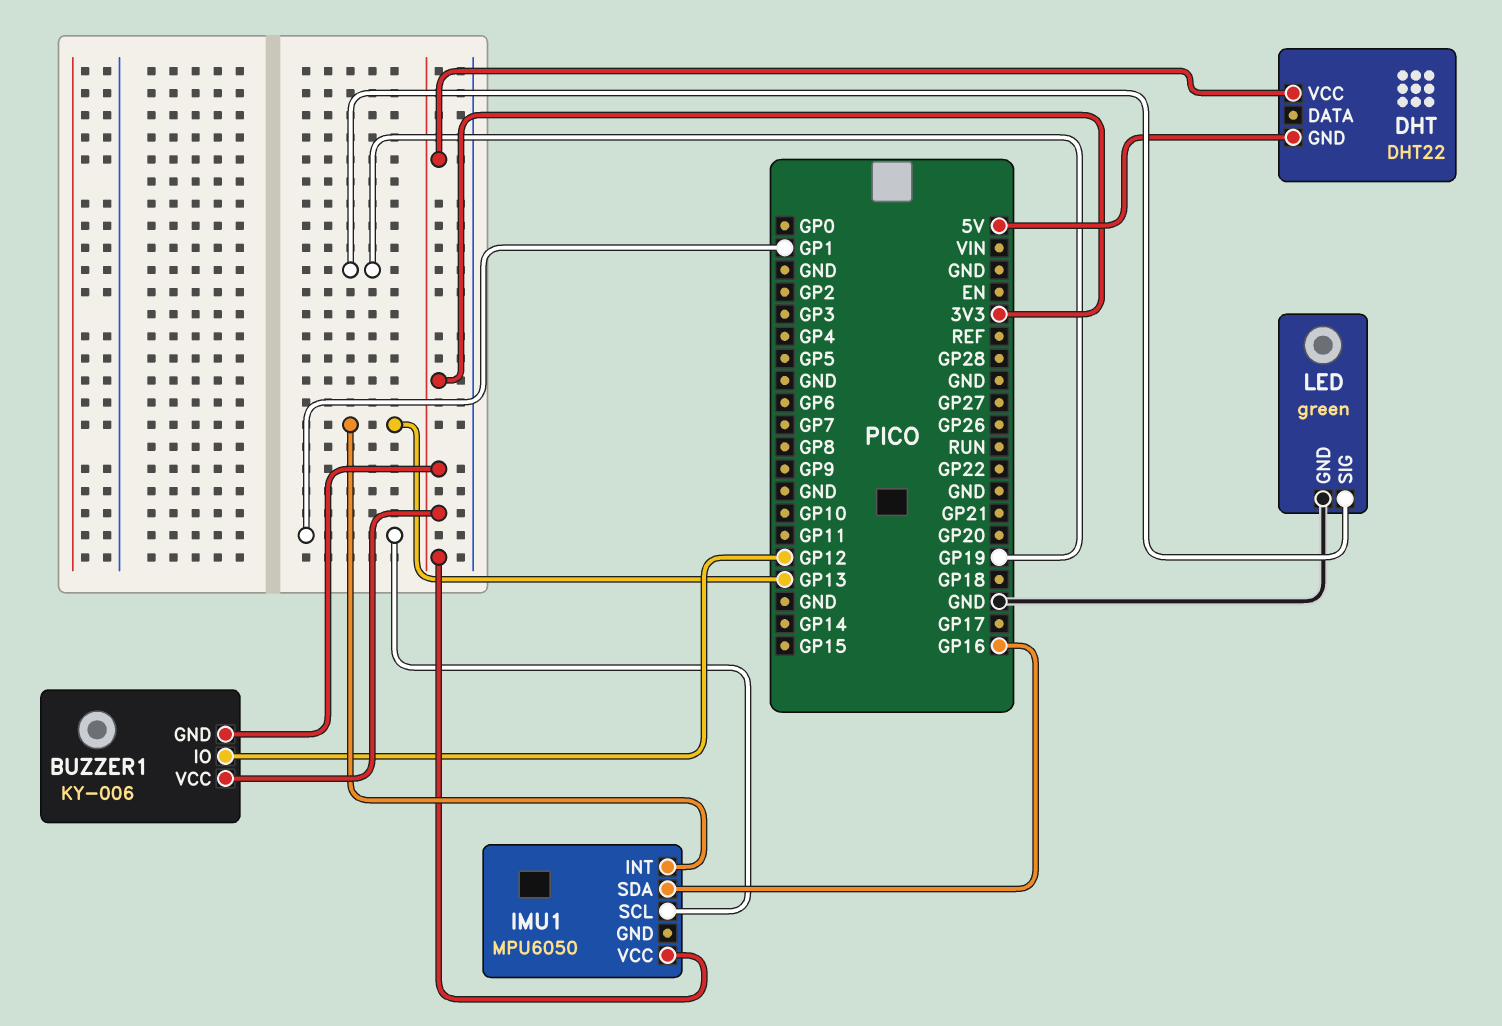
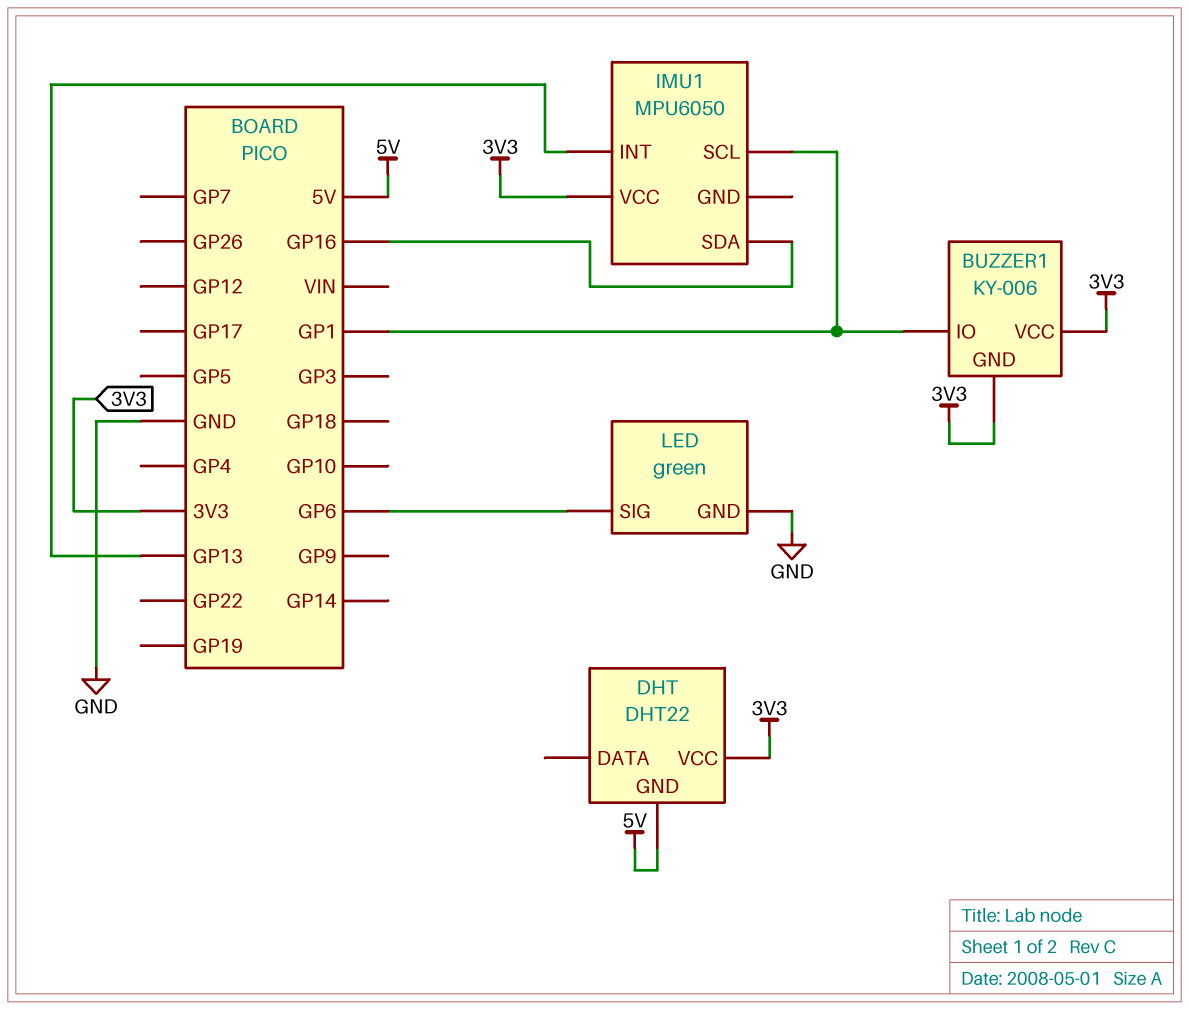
BUZZER1 pin IO: GP12 -> GP1
LED pin SIG: GP19 -> GP6

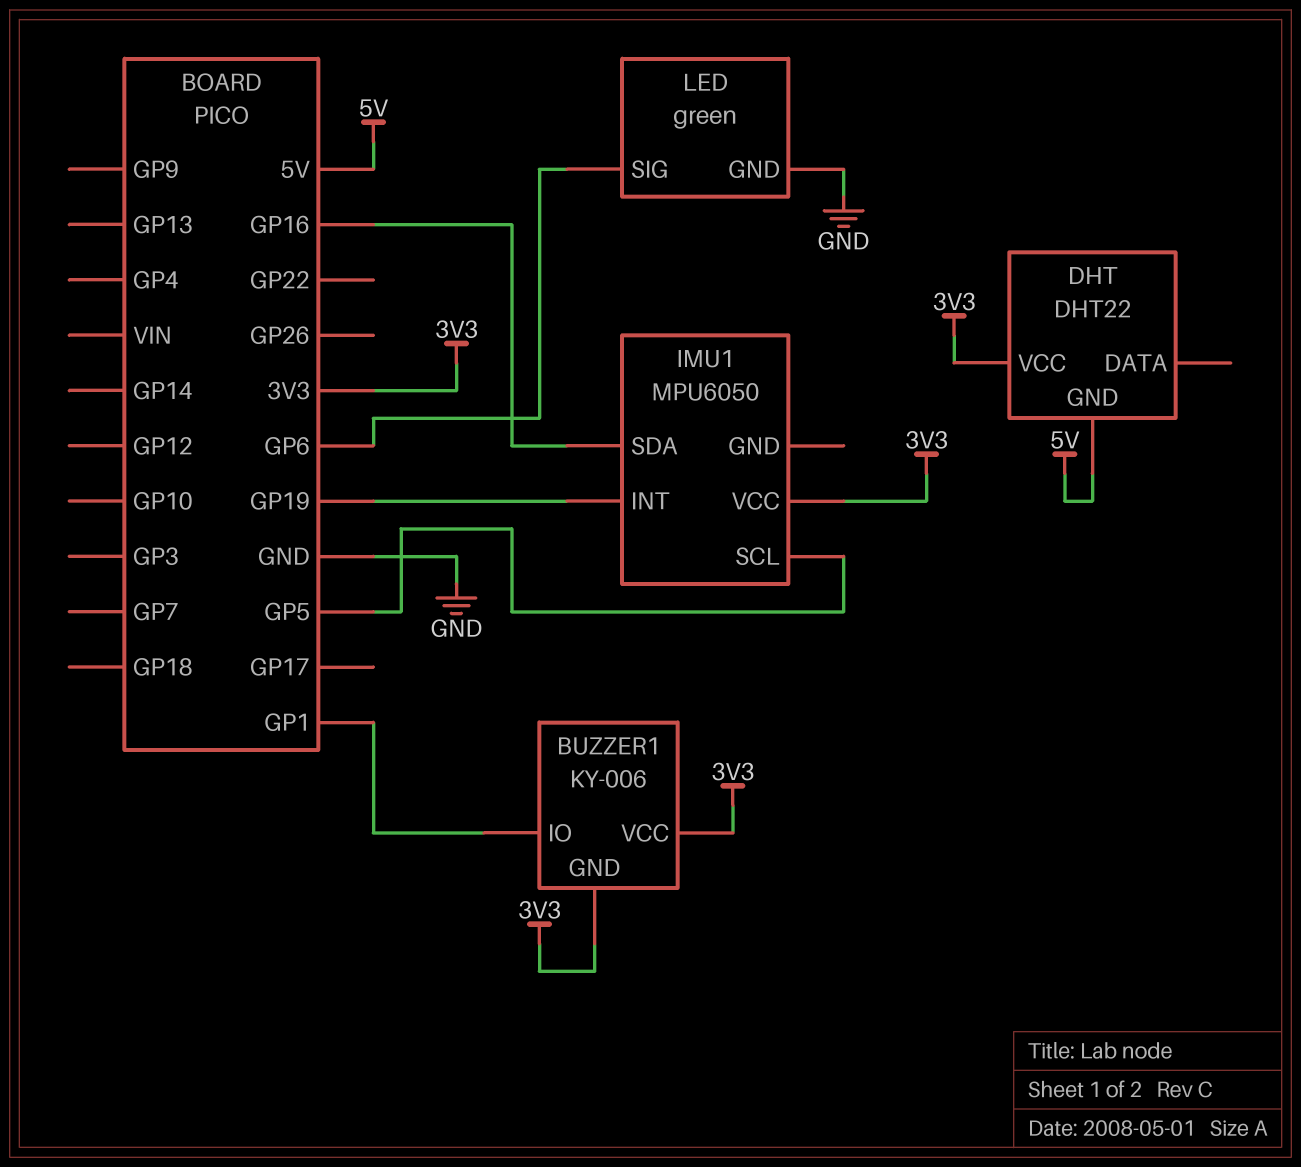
IMU1 pin INT: GP13 -> GP19
IMU1 pin SCL: GP1 -> GP5

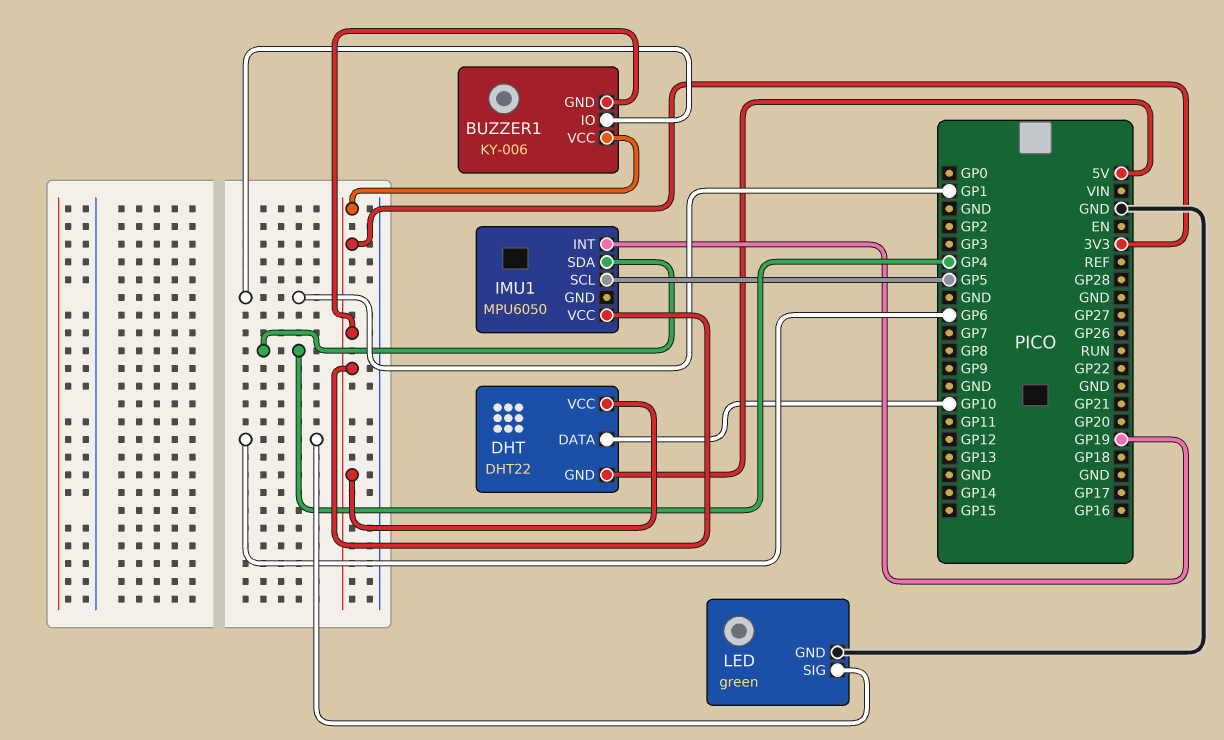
DHT pin DATA: none -> GP10
IMU1 pin SDA: GP16 -> GP4

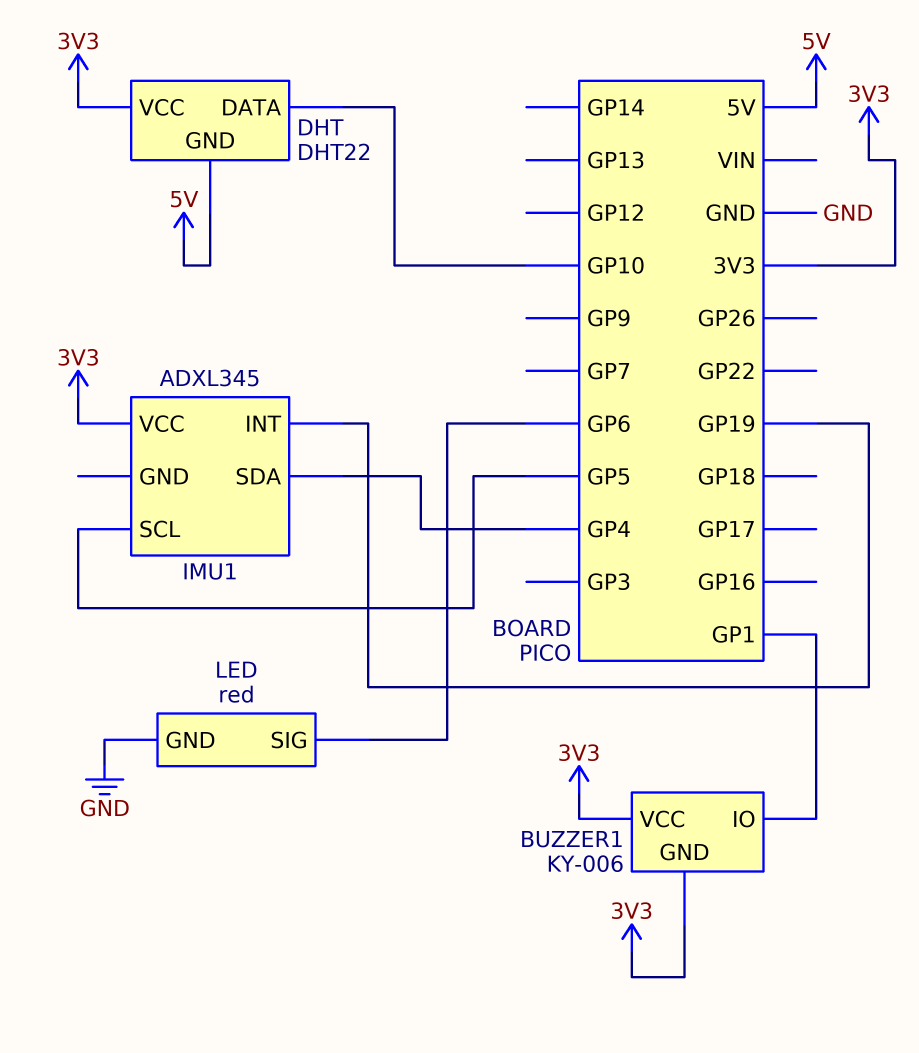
IMU1: MPU6050 -> ADXL345
LED: green -> red

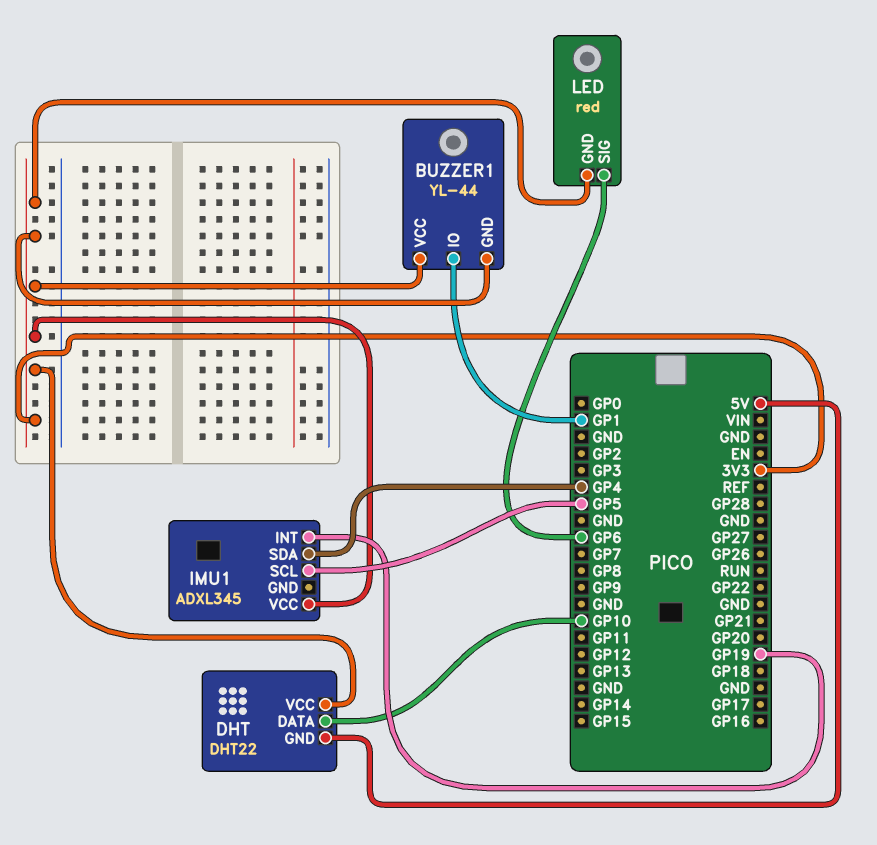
BUZZER1: KY-006 -> YL-44
LED pin GND: GND -> 3V3

